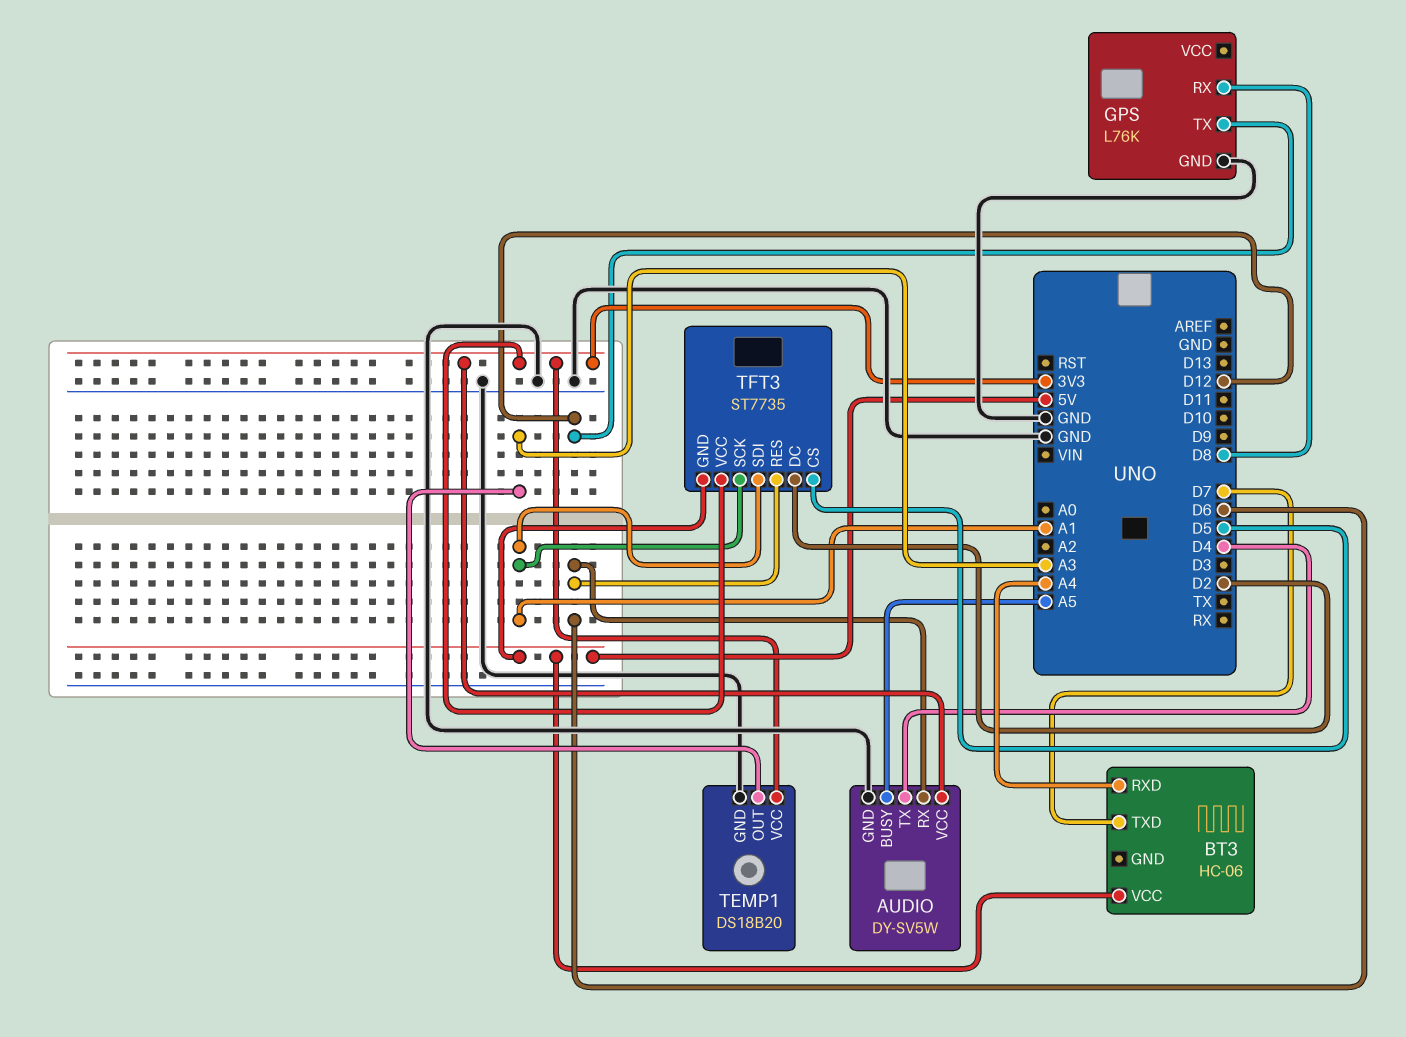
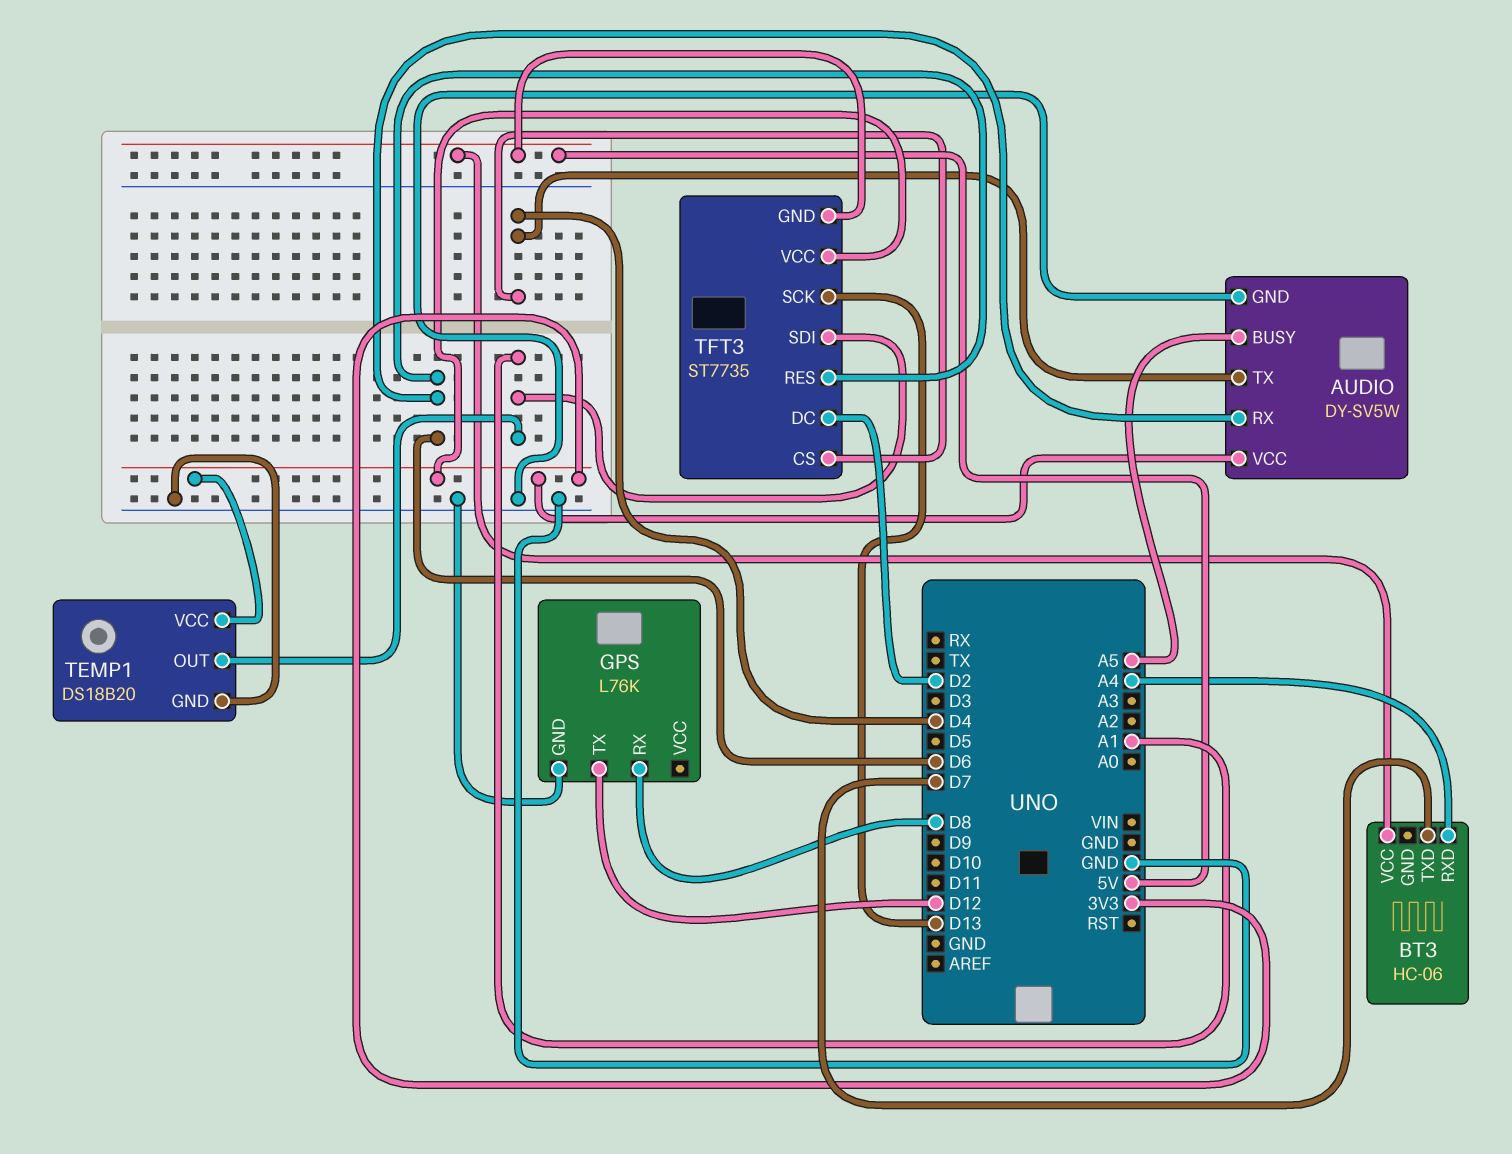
TEMP1 pin OUT: A3 -> A1
TFT3 pin CS: D5 -> D4
TFT3 pin SCK: A1 -> D13

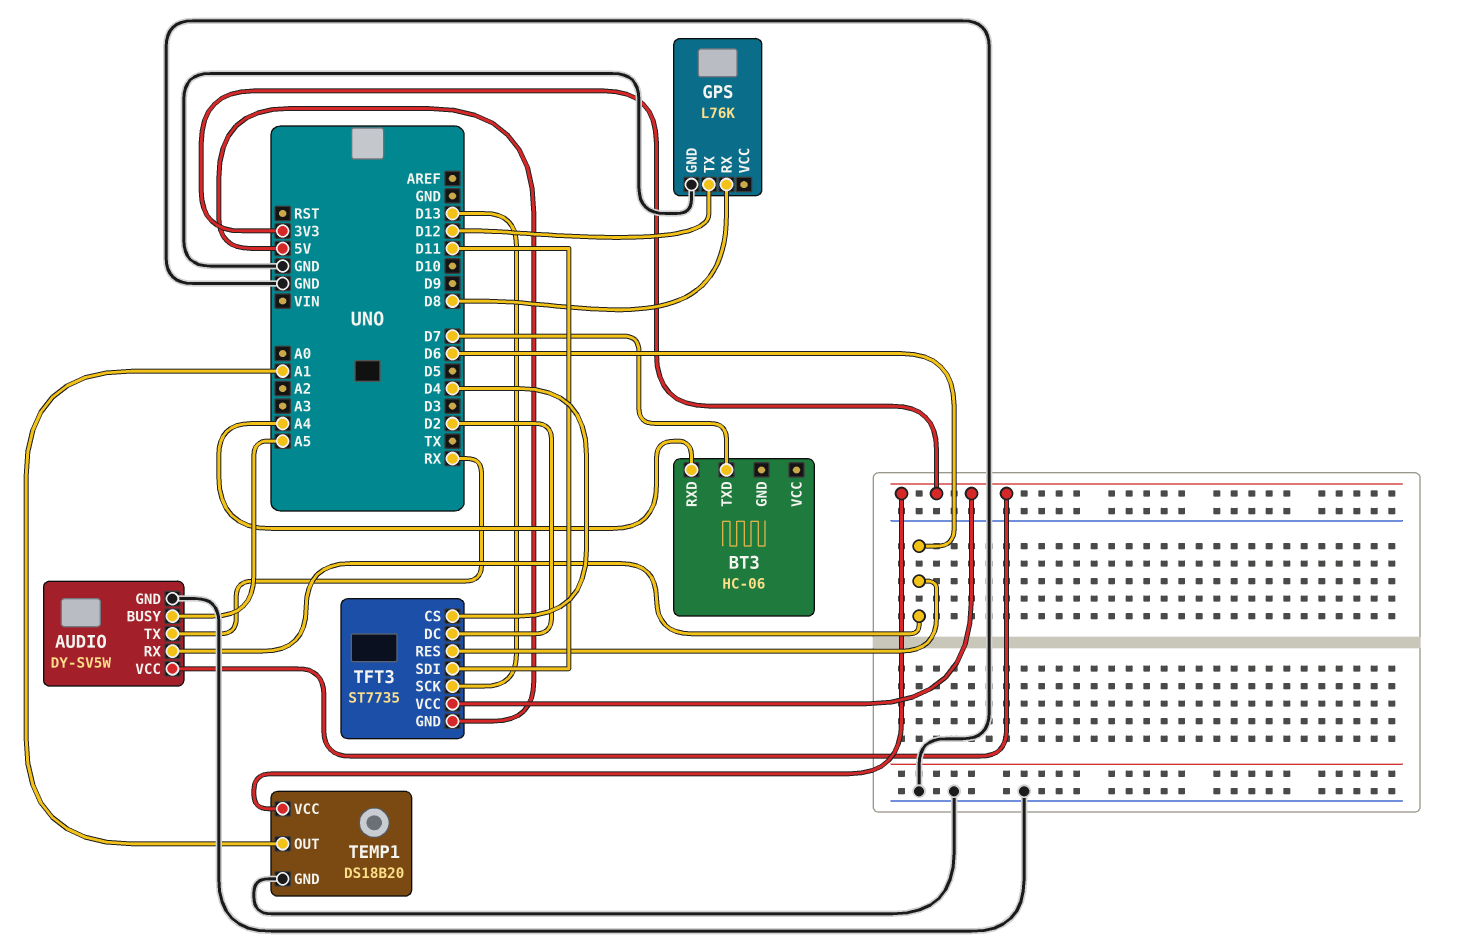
AUDIO pin TX: D4 -> RX
BT3 pin VCC: 5V -> none
TFT3 pin SDI: A1 -> D11

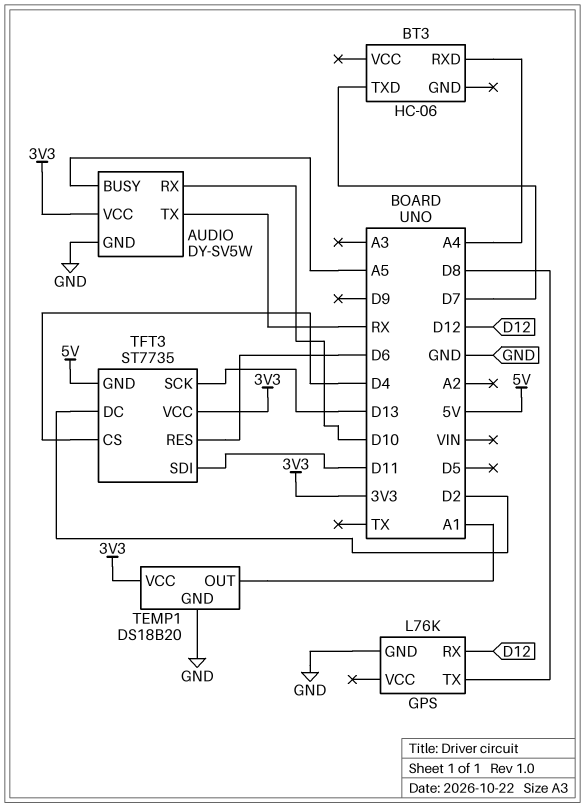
AUDIO pin RX: D6 -> D10
GPS pin RX: D8 -> D12
GPS pin TX: D12 -> D8

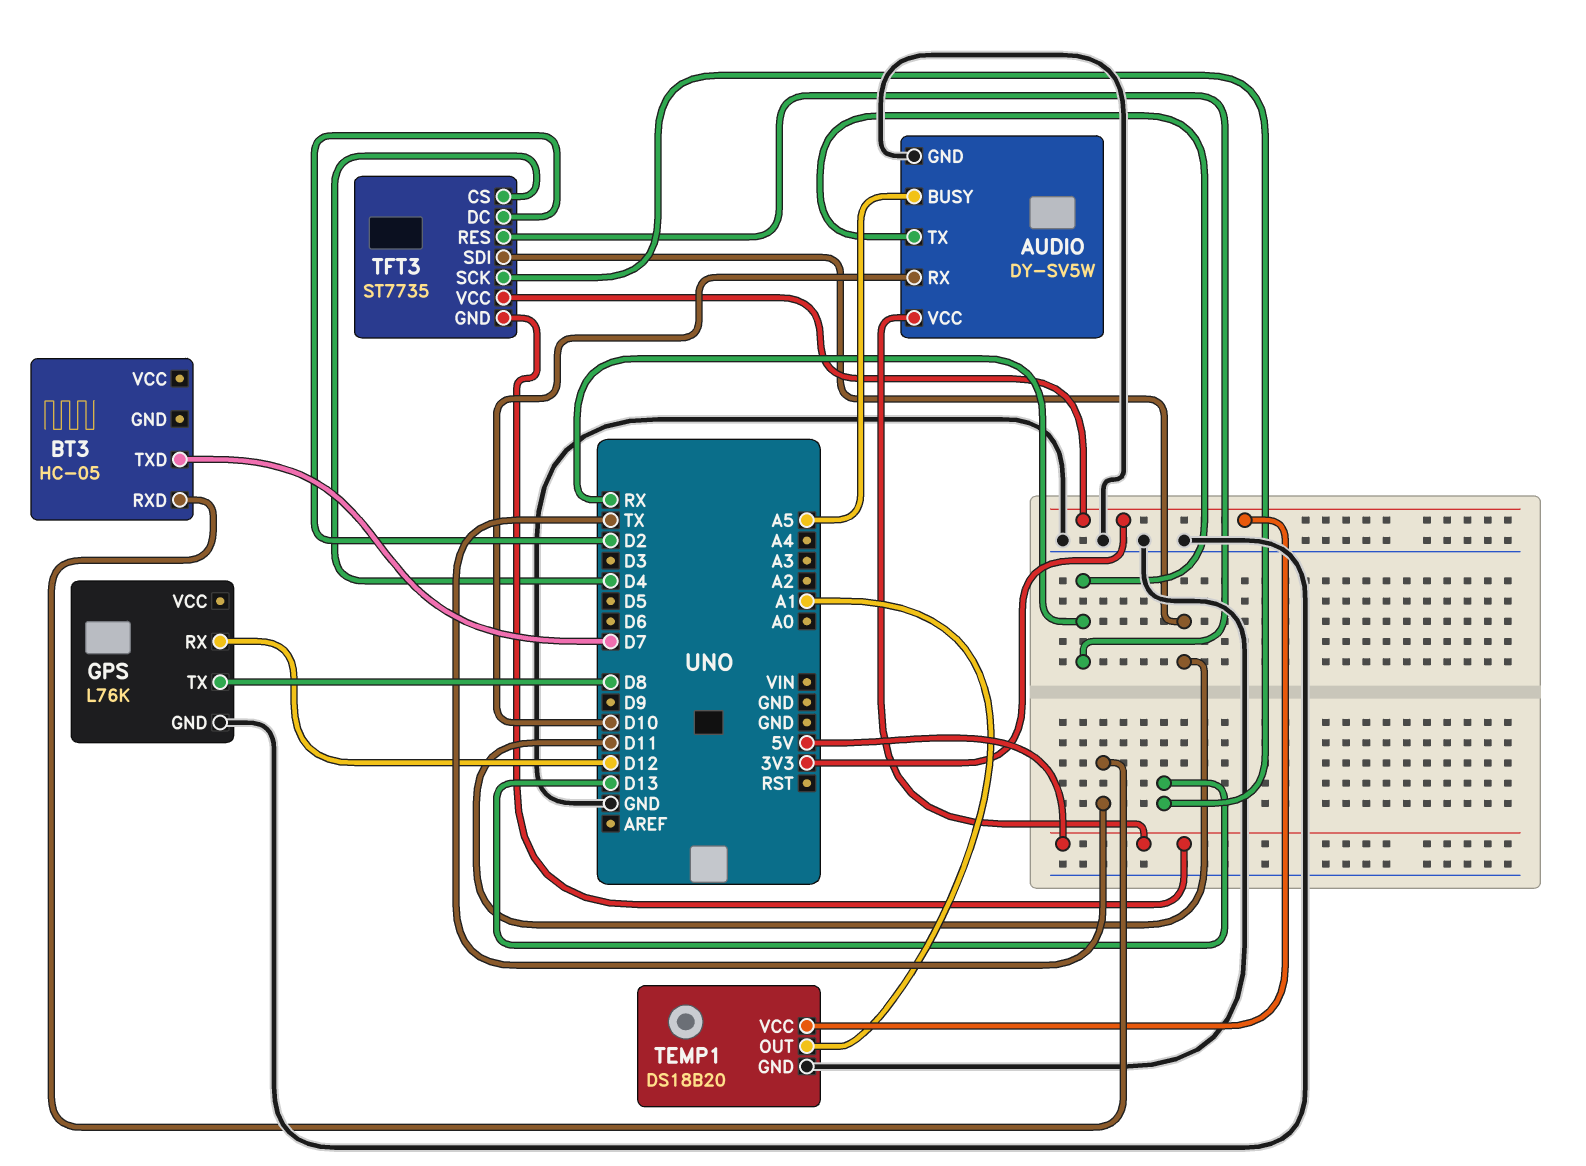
AUDIO pin VCC: 3V3 -> 5V
BT3: HC-06 -> HC-05
BT3 pin RXD: A4 -> TX
TFT3 pin RES: D6 -> RX

